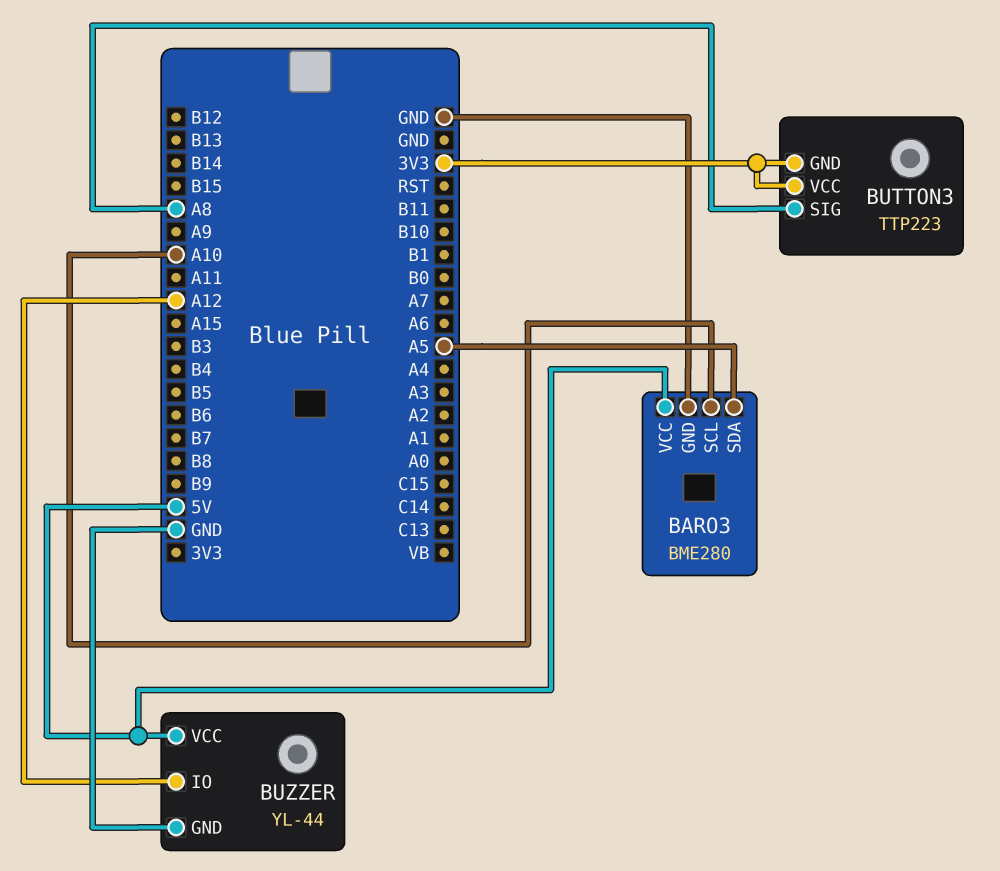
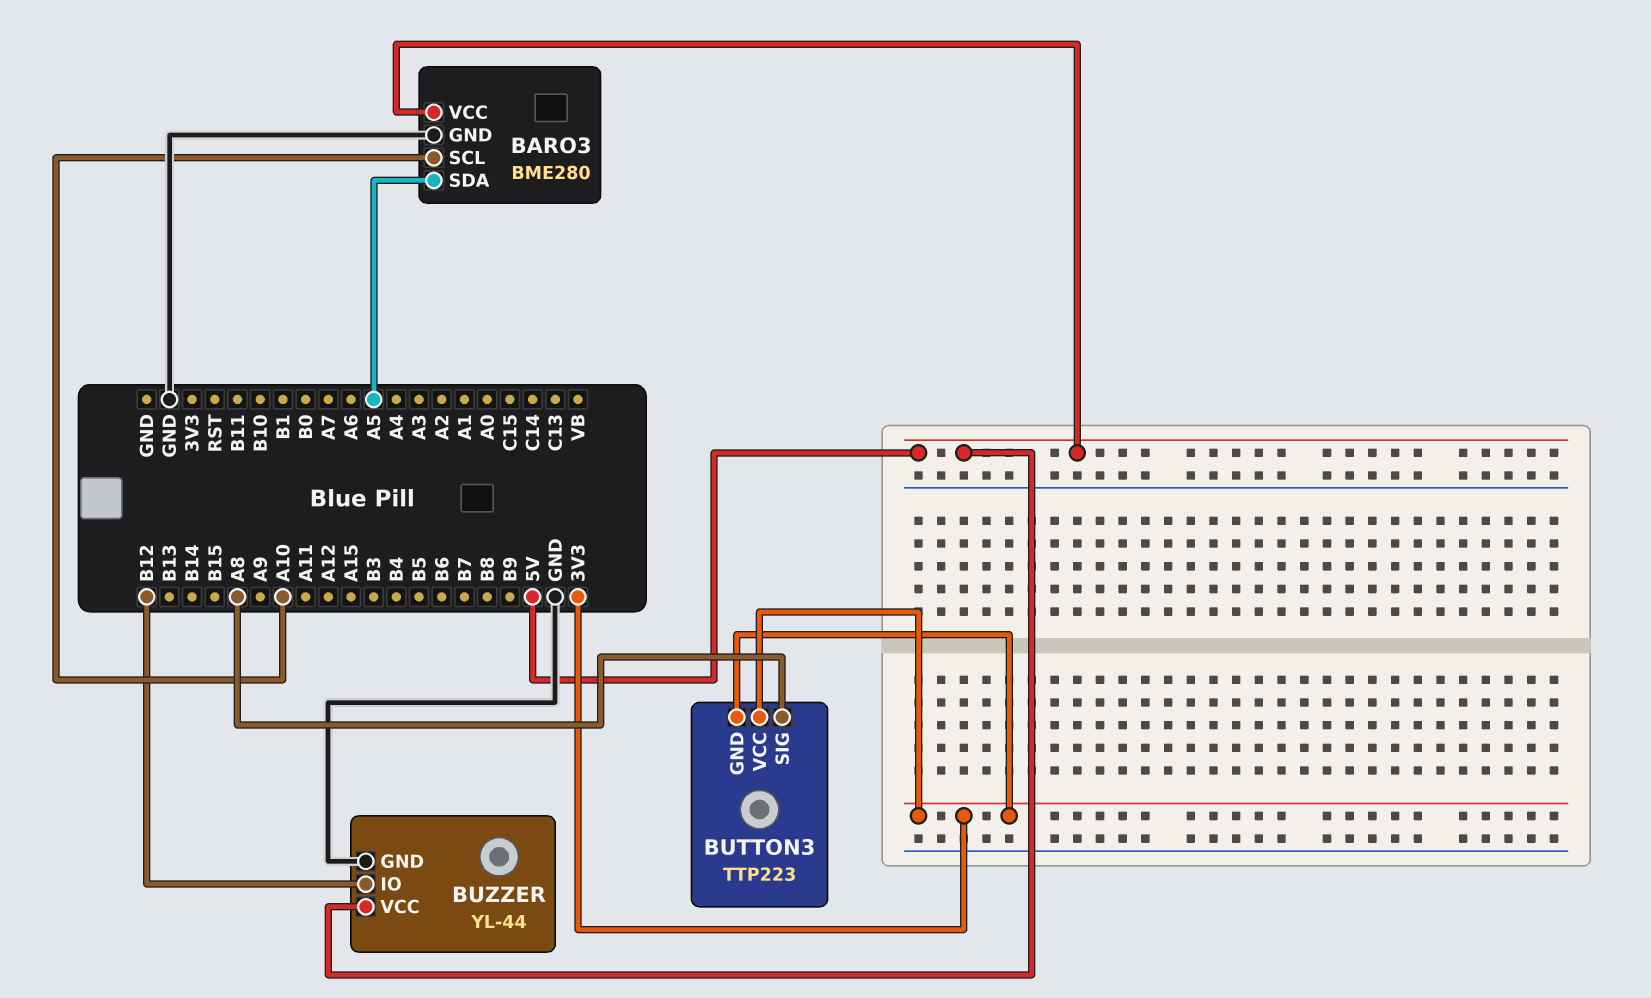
BUZZER pin IO: A12 -> B12

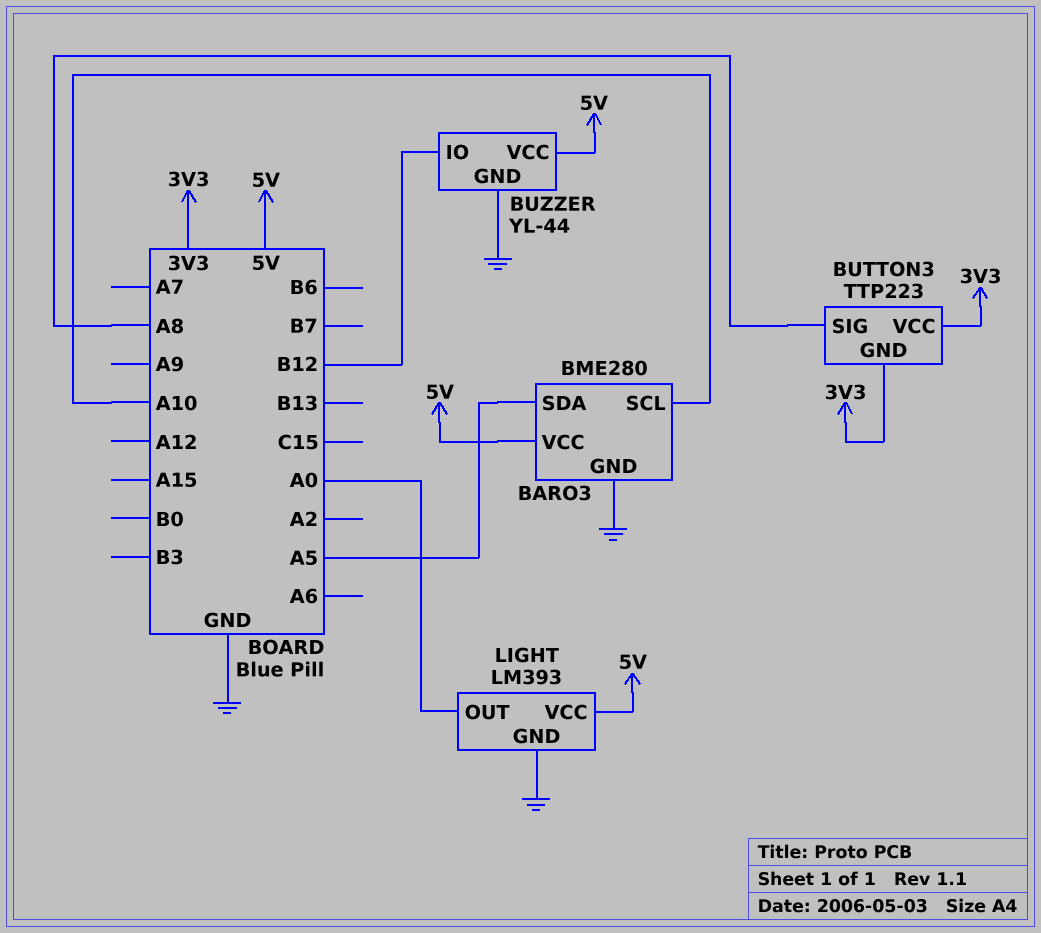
LIGHT: none -> LM393
LIGHT pin GND: none -> GND
LIGHT pin OUT: none -> A0
LIGHT pin VCC: none -> 5V

